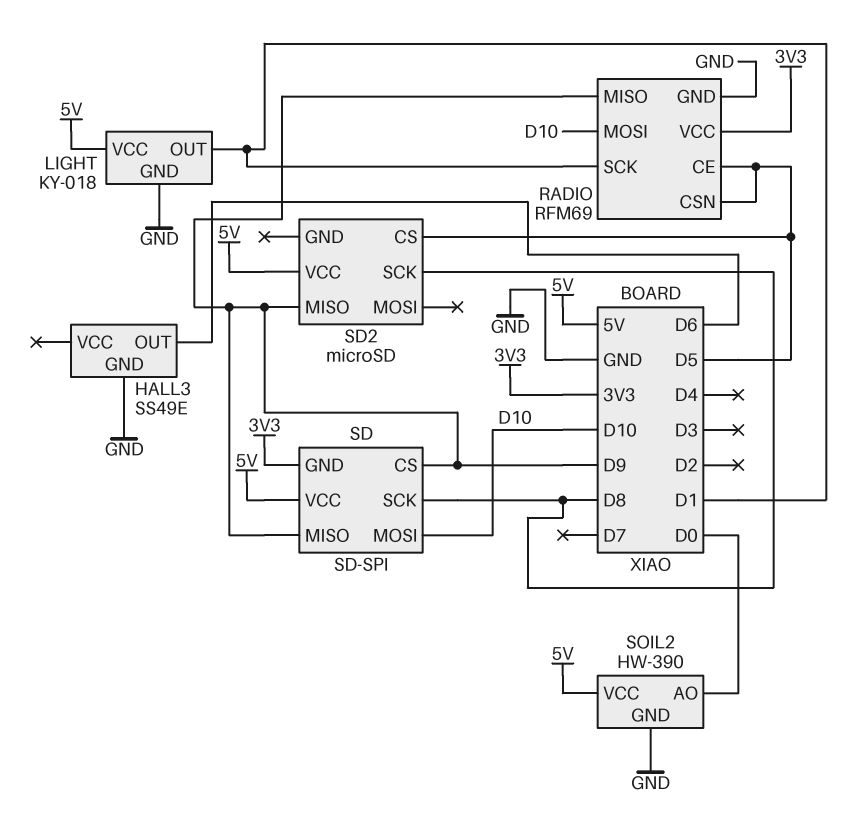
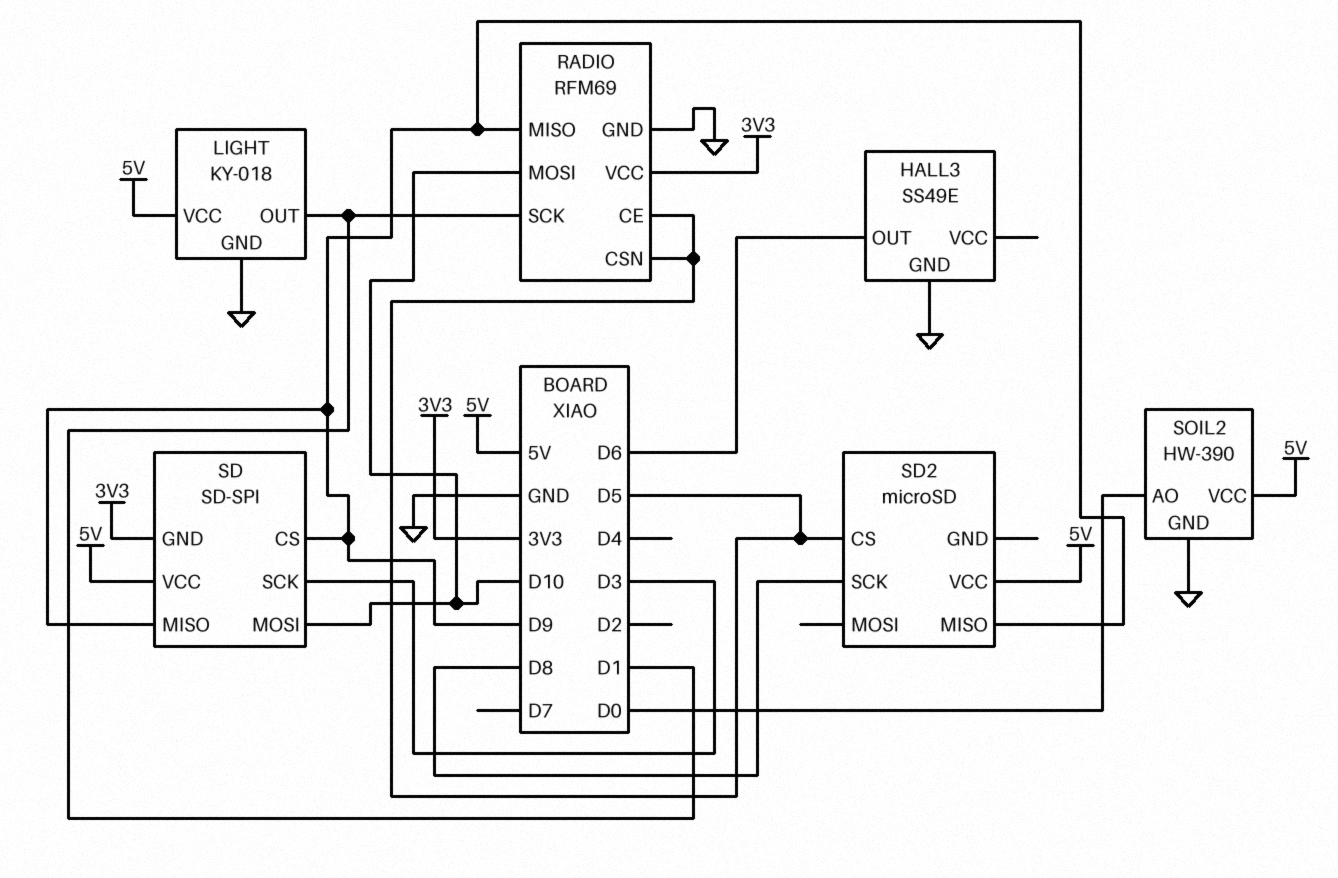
SD pin SCK: D8 -> D3

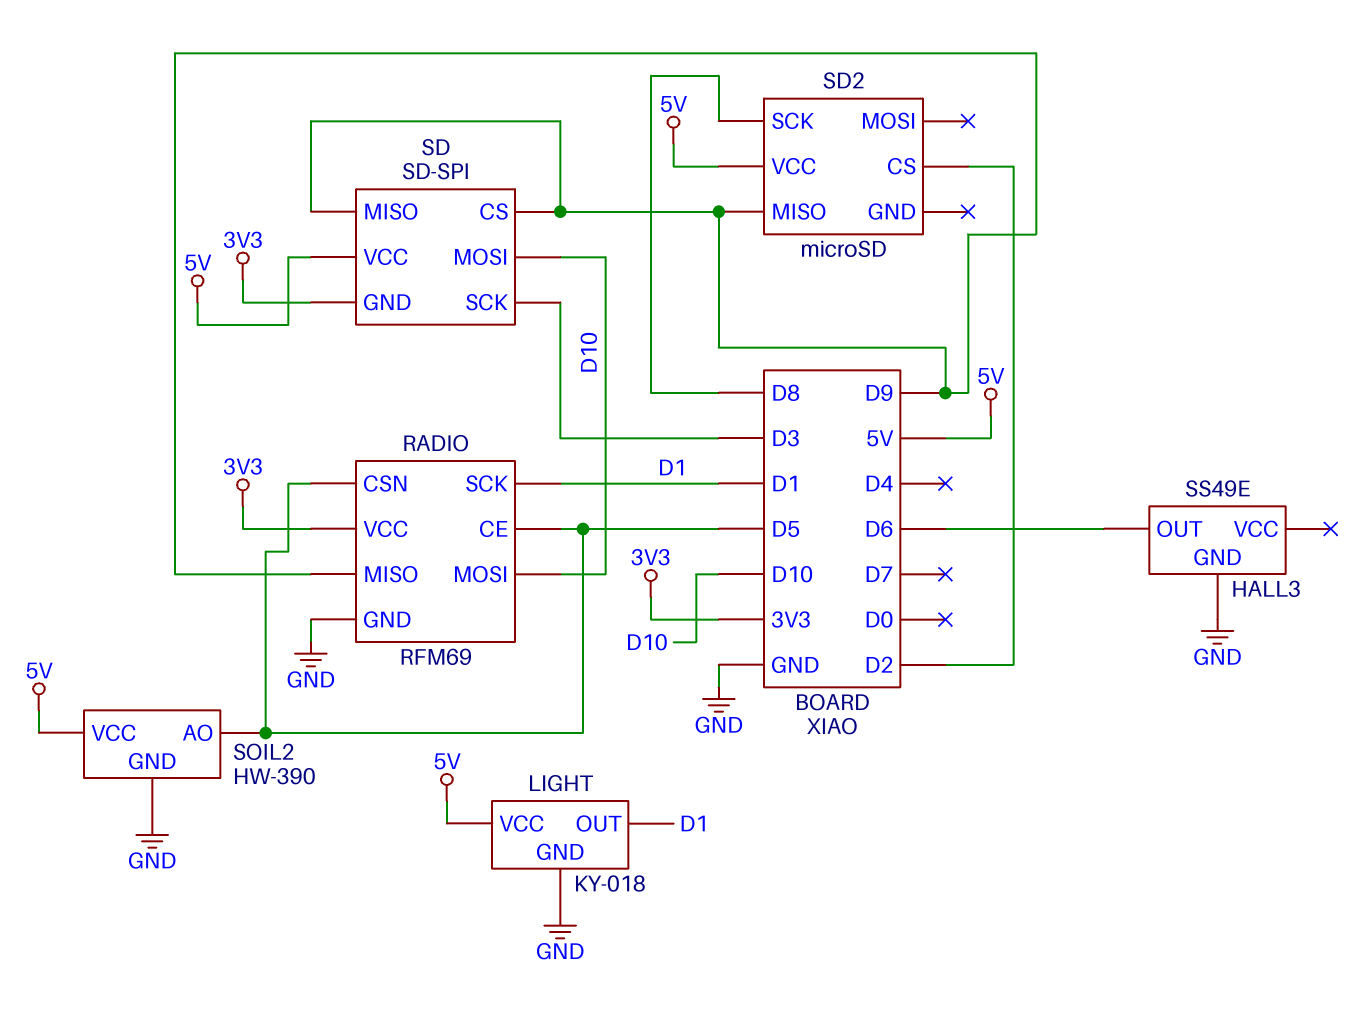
SD2 pin CS: D5 -> D2
SOIL2 pin AO: D0 -> D5

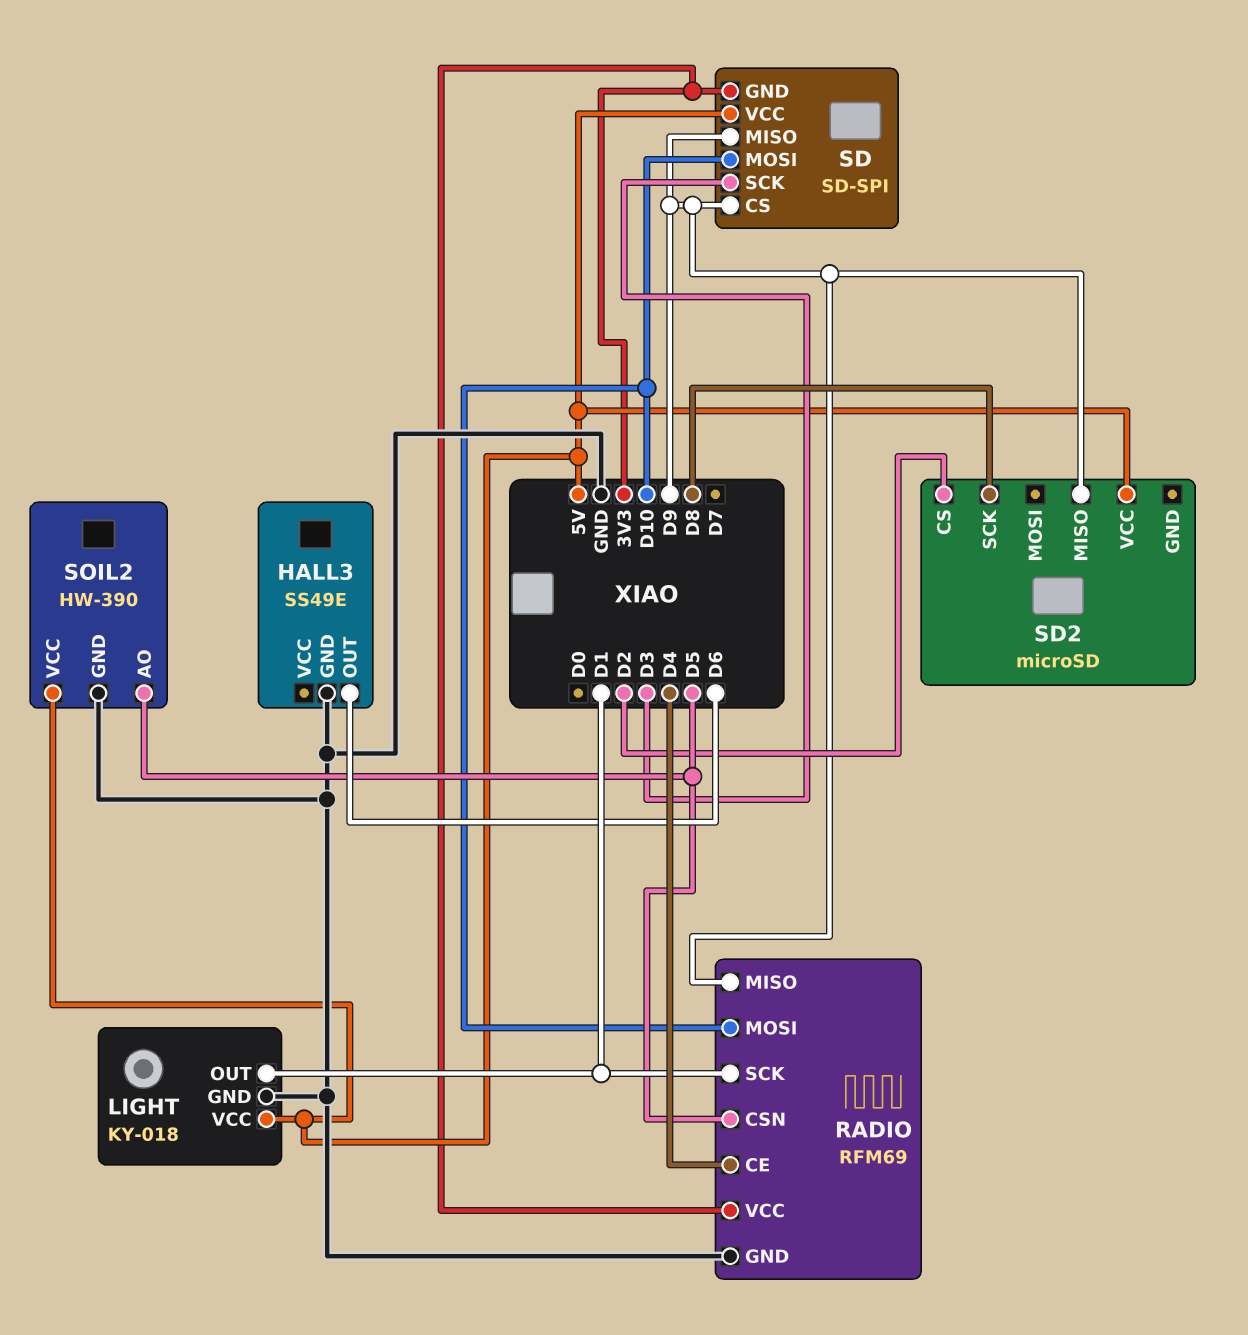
RADIO pin CE: D5 -> D4

